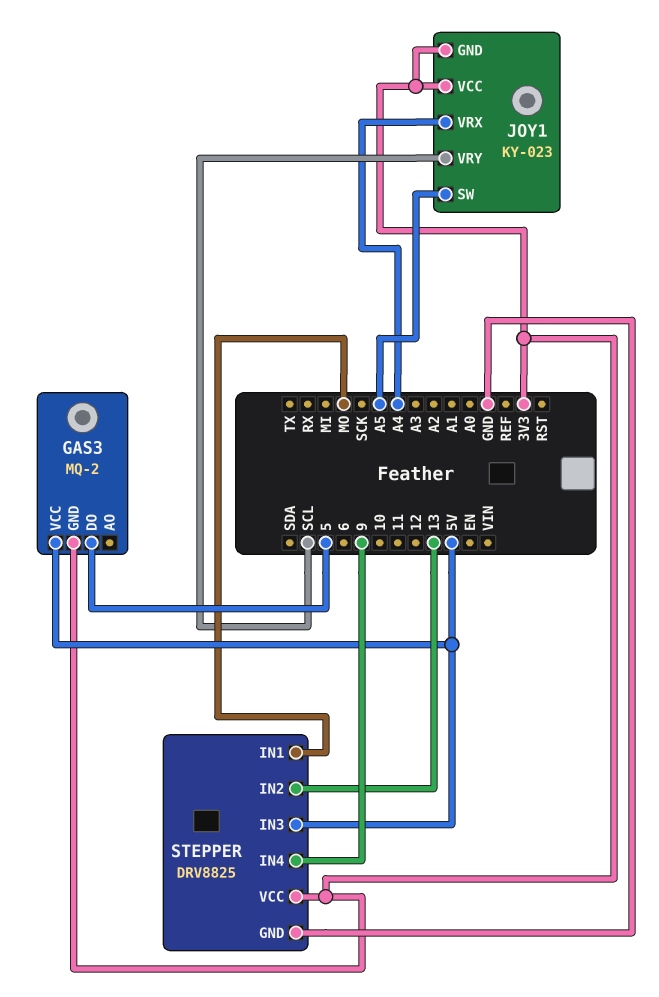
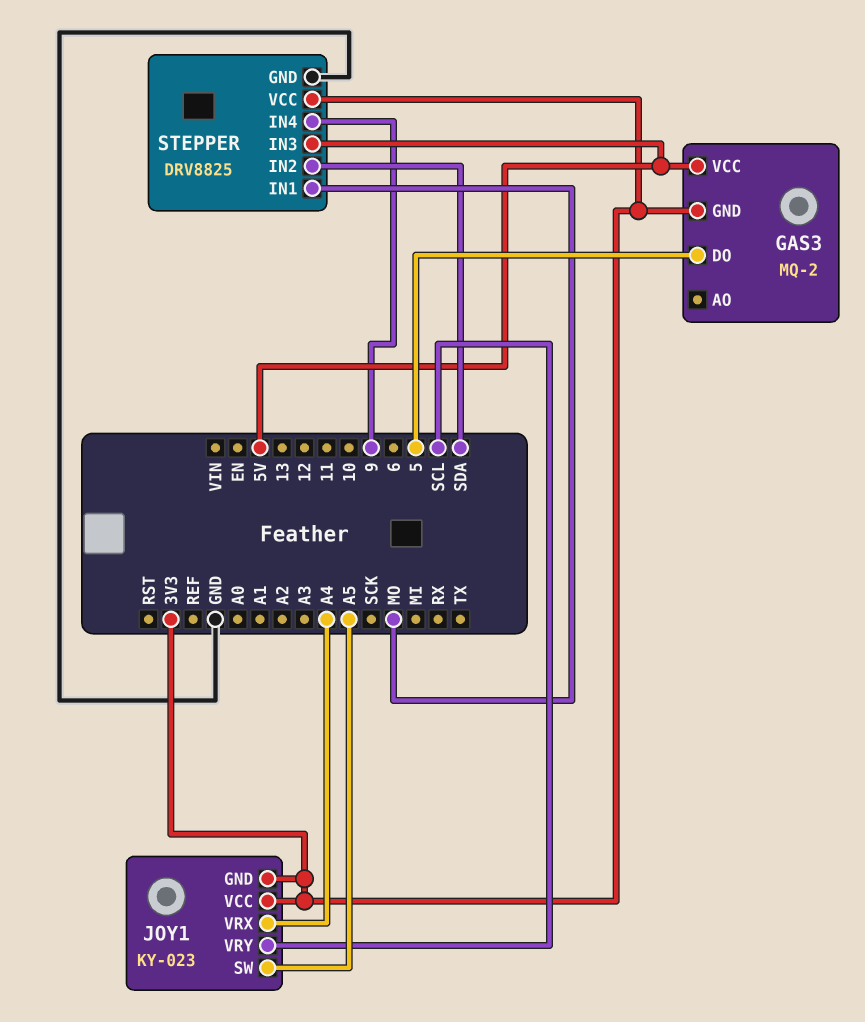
STEPPER pin IN2: 13 -> SDA

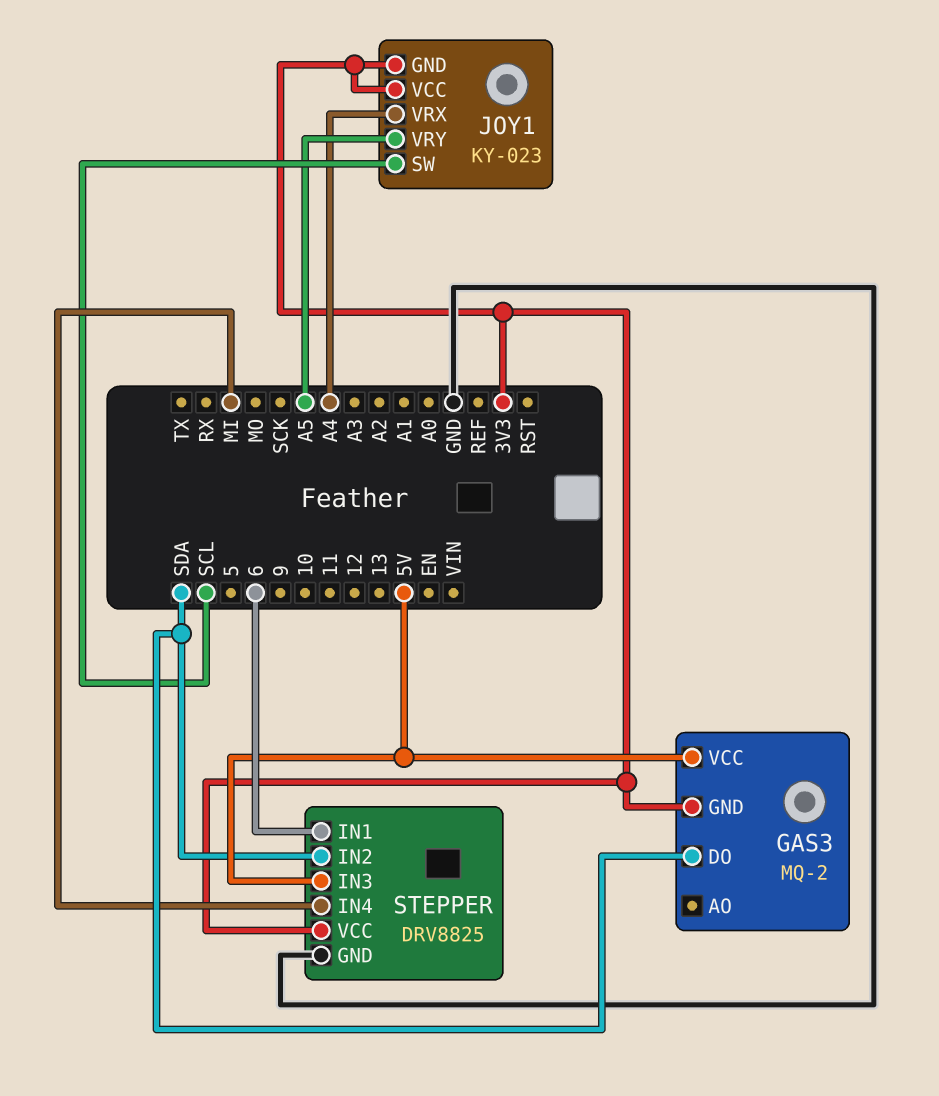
GAS3 pin DO: 5 -> SDA
JOY1 pin SW: A5 -> SCL
JOY1 pin VRY: SCL -> A5
STEPPER pin IN1: MO -> 6
STEPPER pin IN4: 9 -> MI

